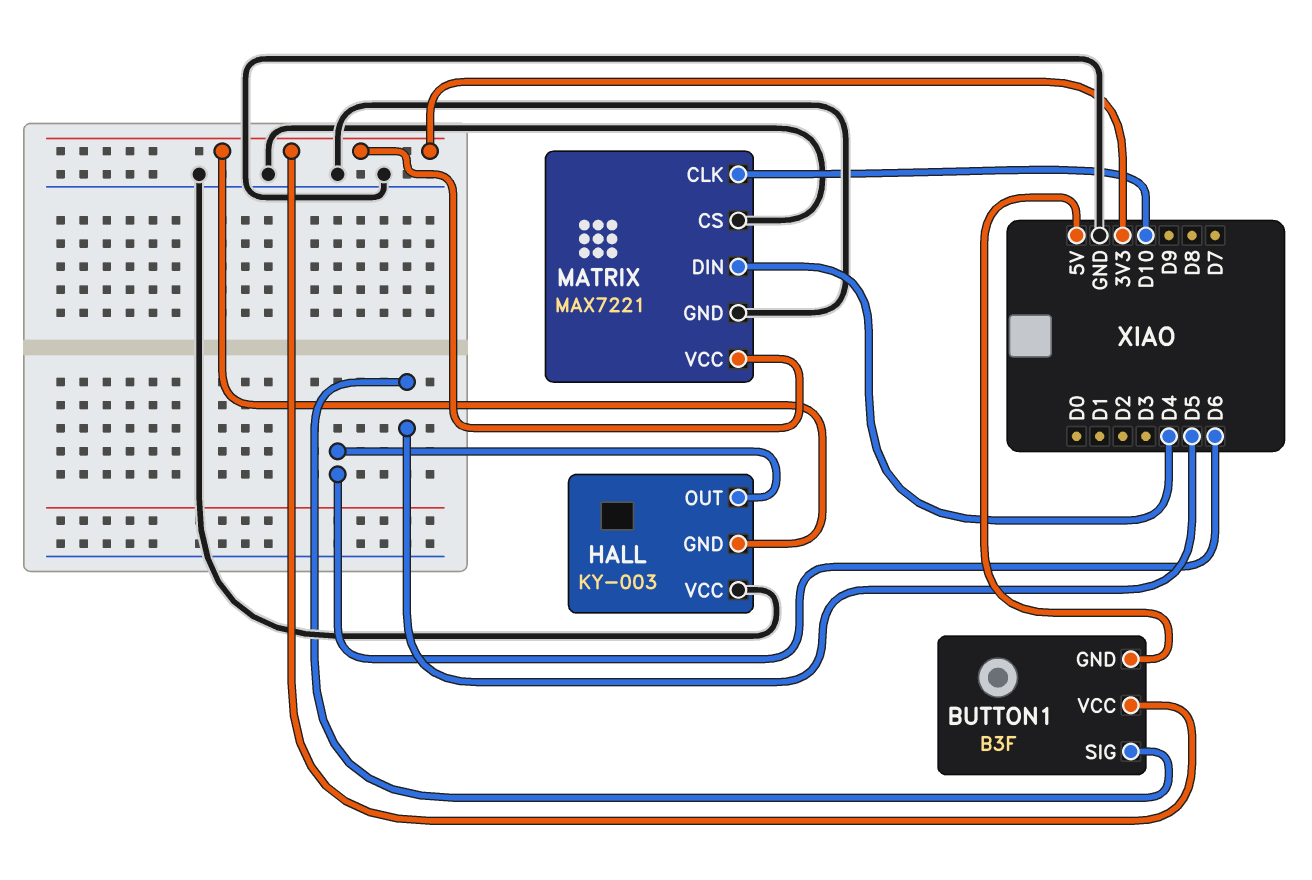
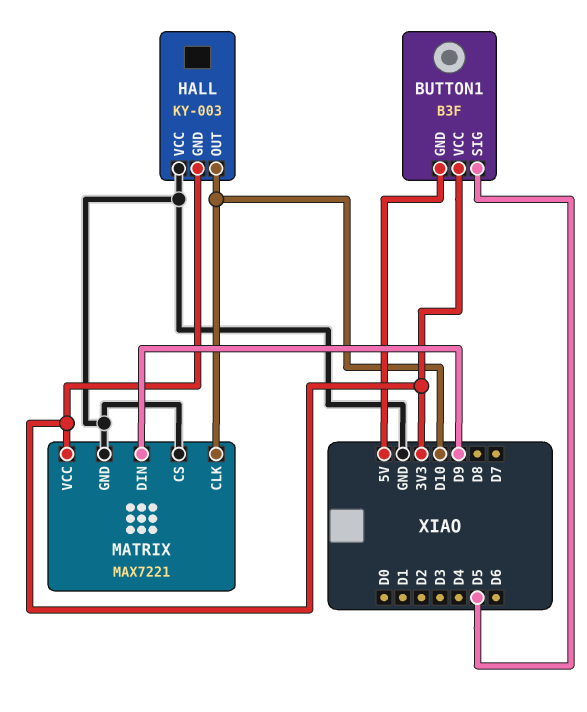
HALL pin OUT: D6 -> D10
MATRIX pin DIN: D4 -> D9

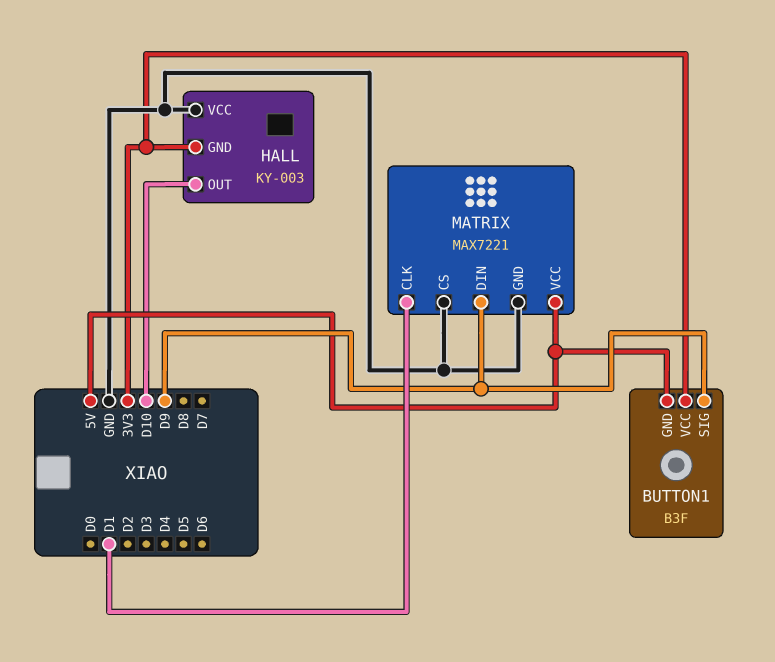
BUTTON1 pin SIG: D5 -> D9
MATRIX pin CLK: D10 -> D1
MATRIX pin VCC: 3V3 -> 5V

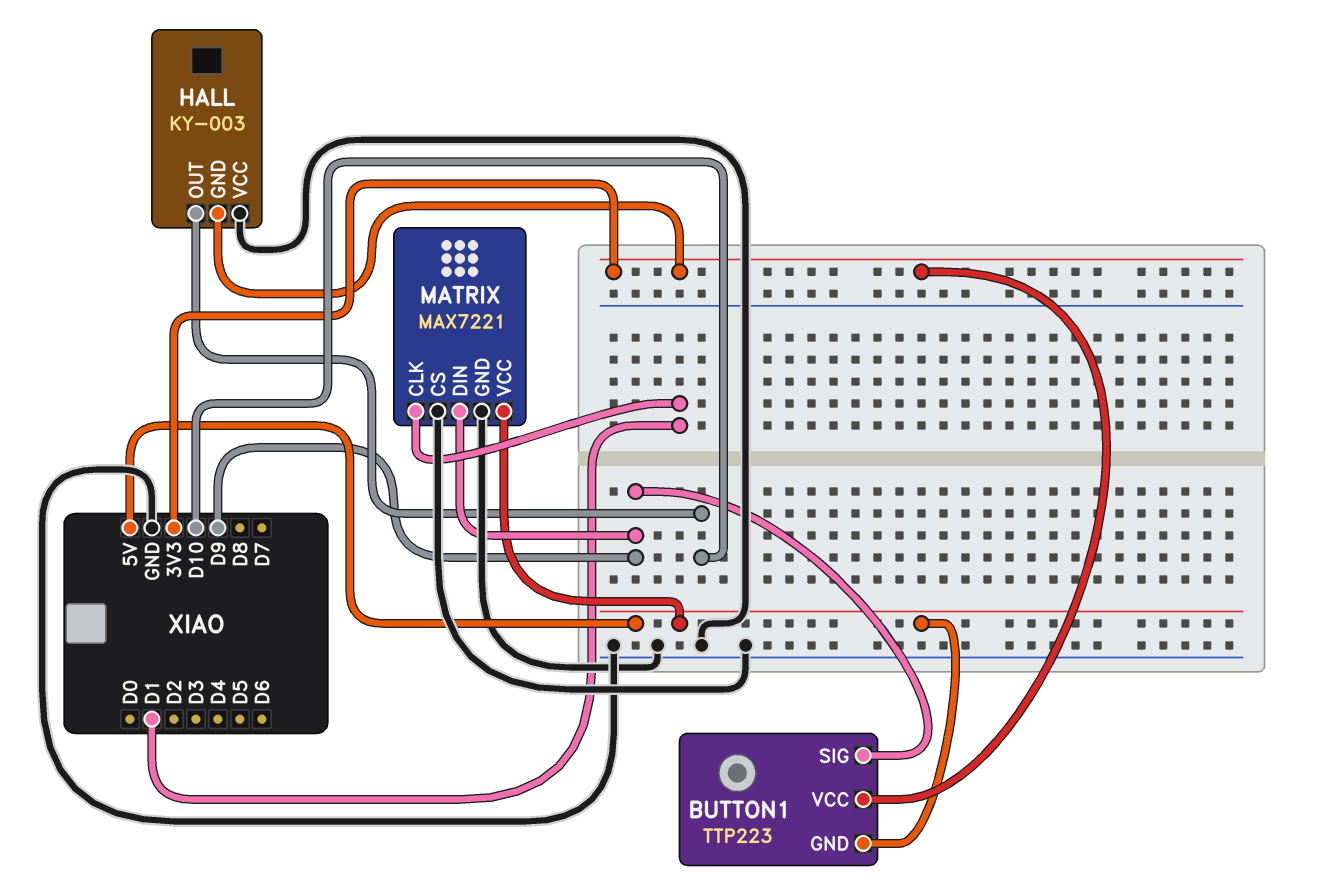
BUTTON1: B3F -> TTP223

